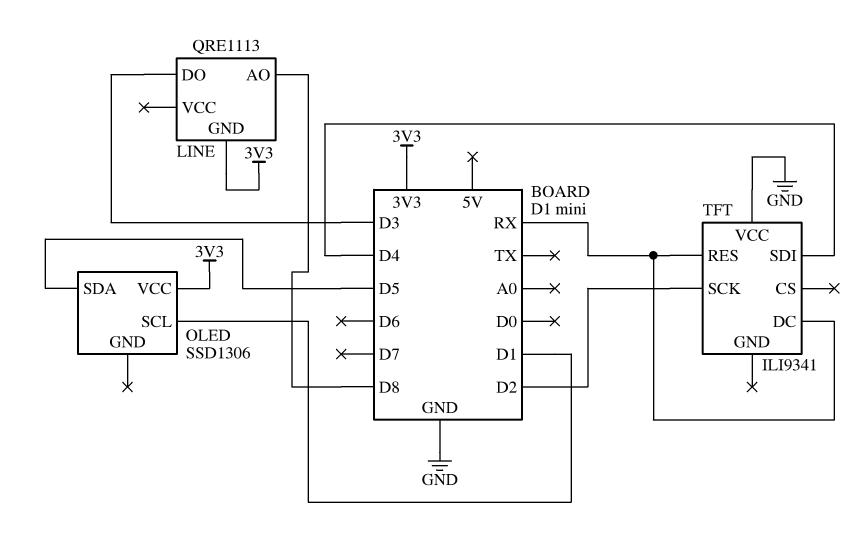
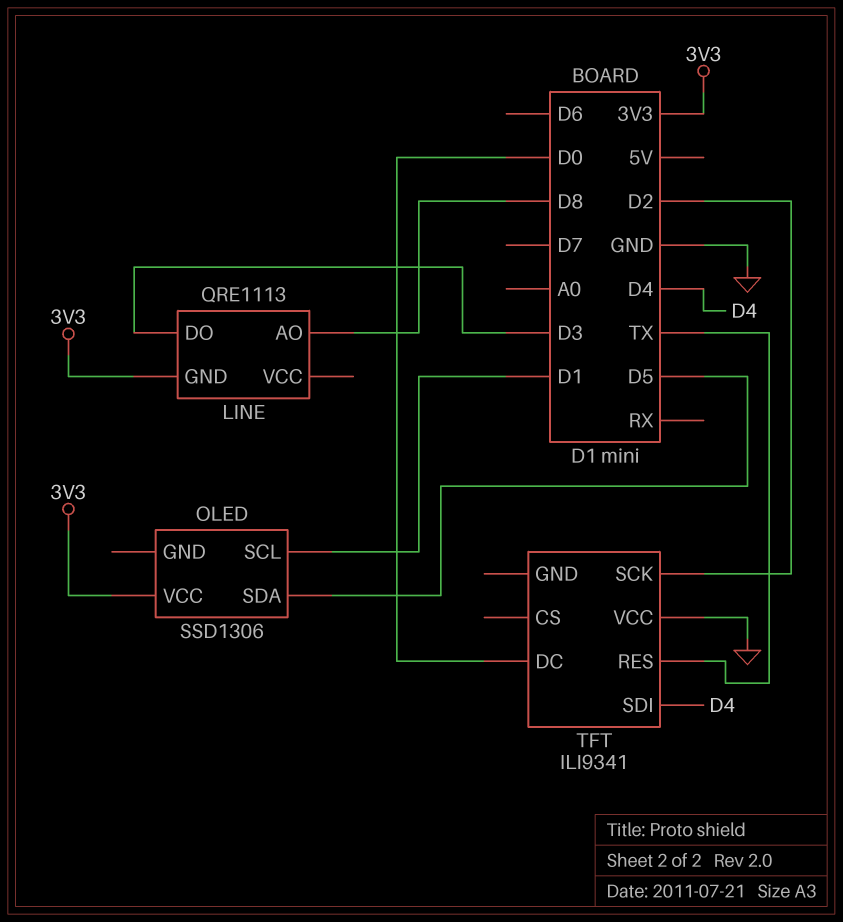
TFT pin DC: RX -> D0
TFT pin RES: RX -> TX

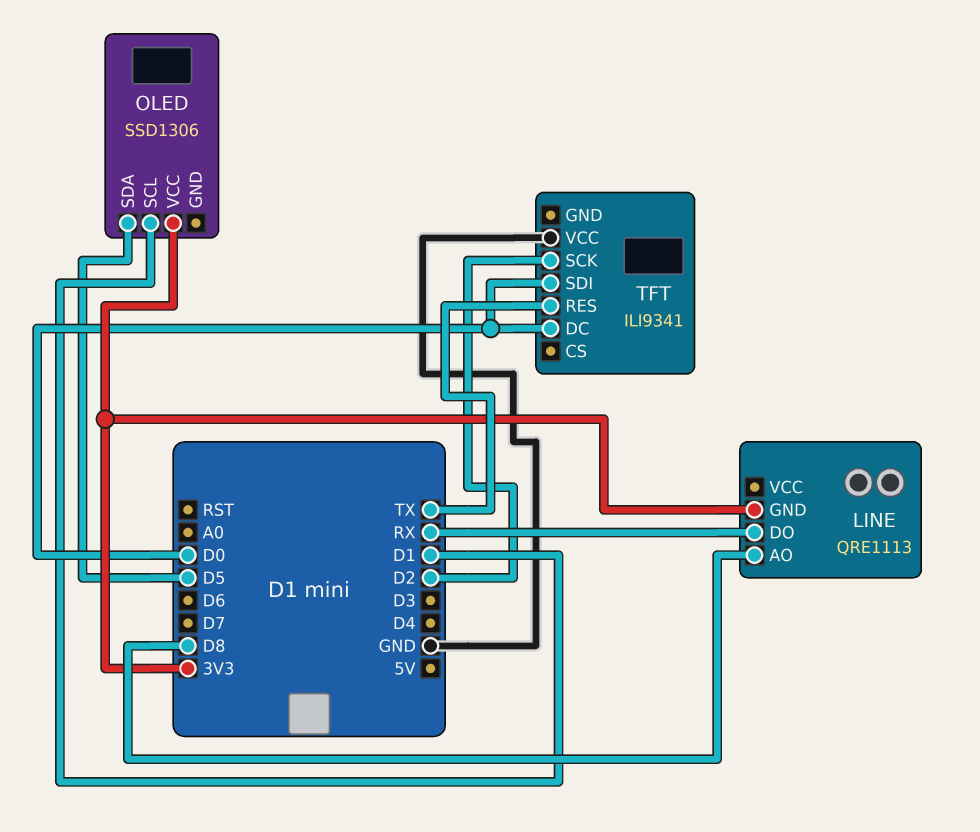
LINE pin DO: D3 -> RX
TFT pin SDI: D4 -> D0

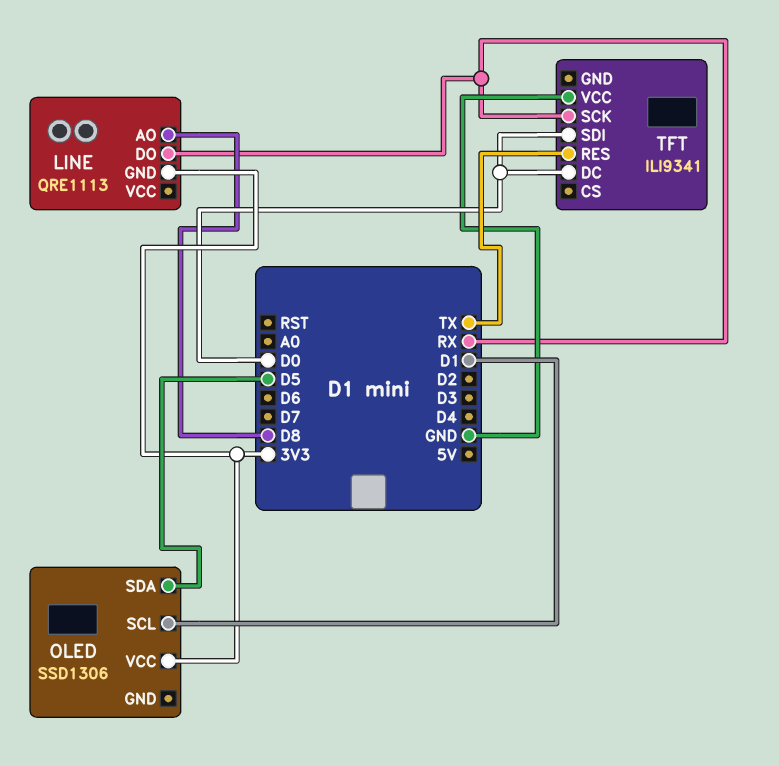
TFT pin SCK: D2 -> RX

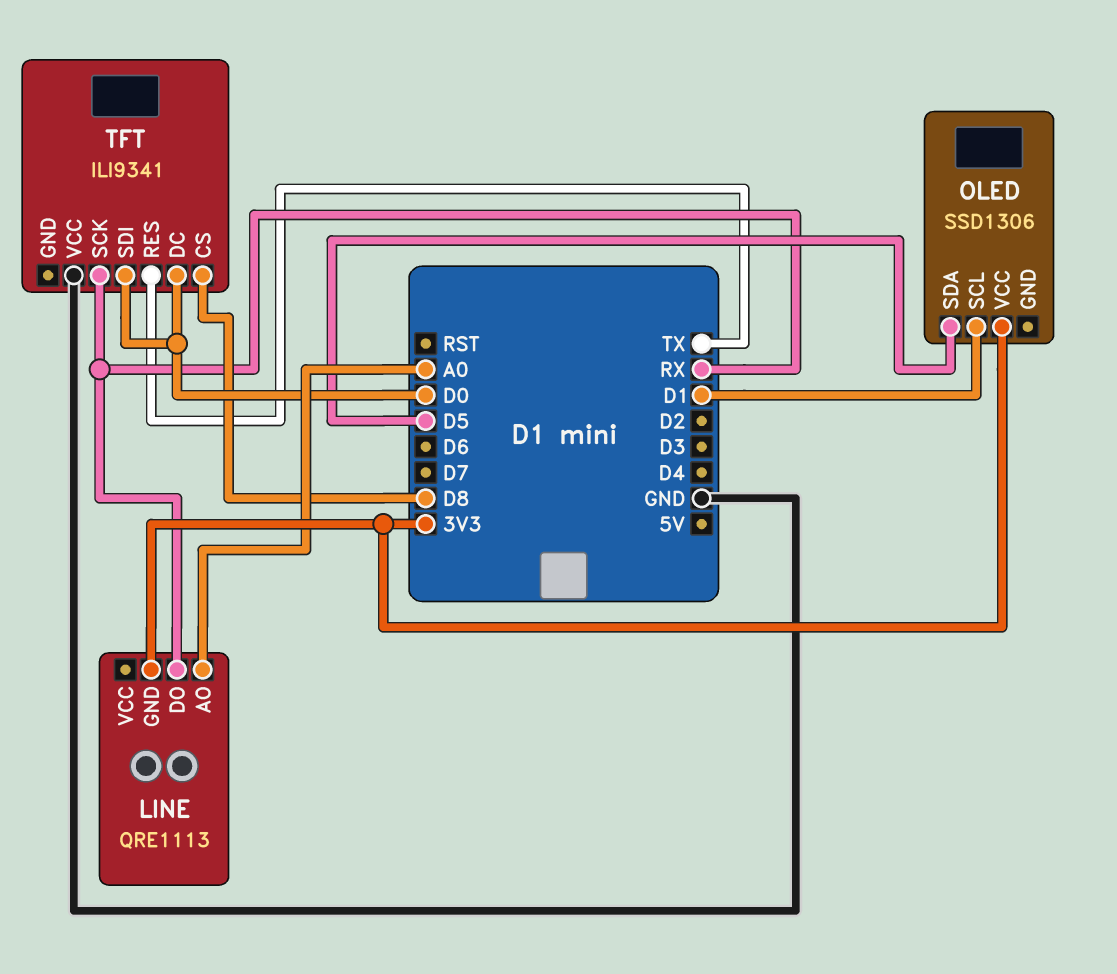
LINE pin AO: D8 -> A0
TFT pin CS: none -> D8

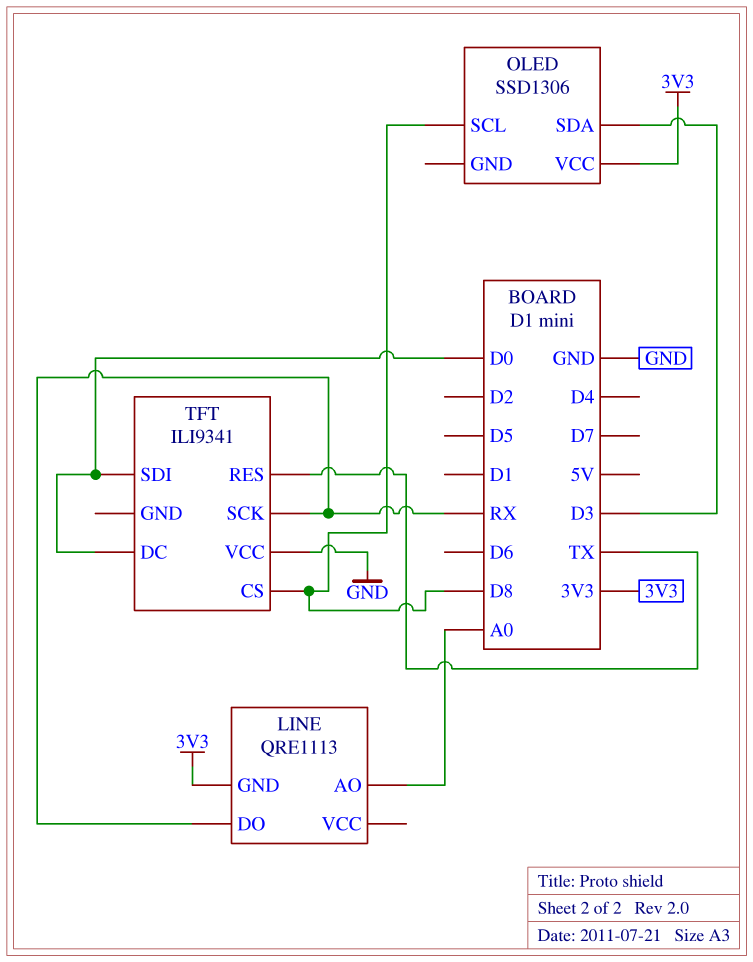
OLED pin SCL: D1 -> D8
OLED pin SDA: D5 -> D3

